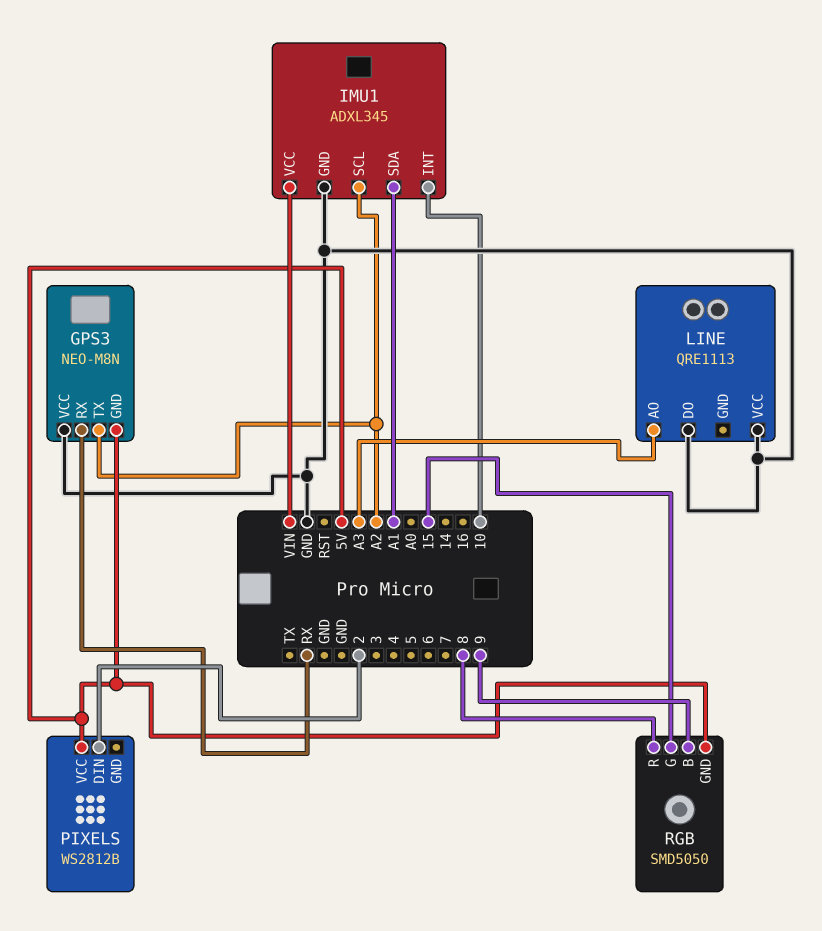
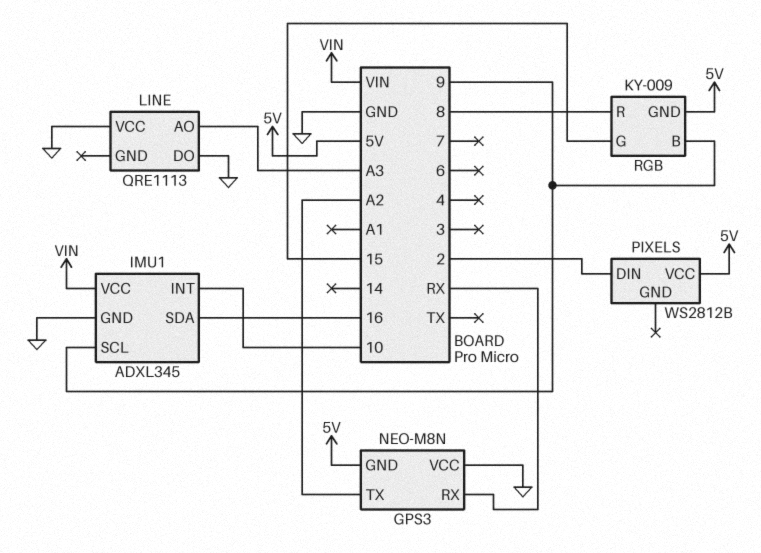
IMU1 pin SCL: A2 -> 9
IMU1 pin SDA: A1 -> 16
RGB: SMD5050 -> KY-009

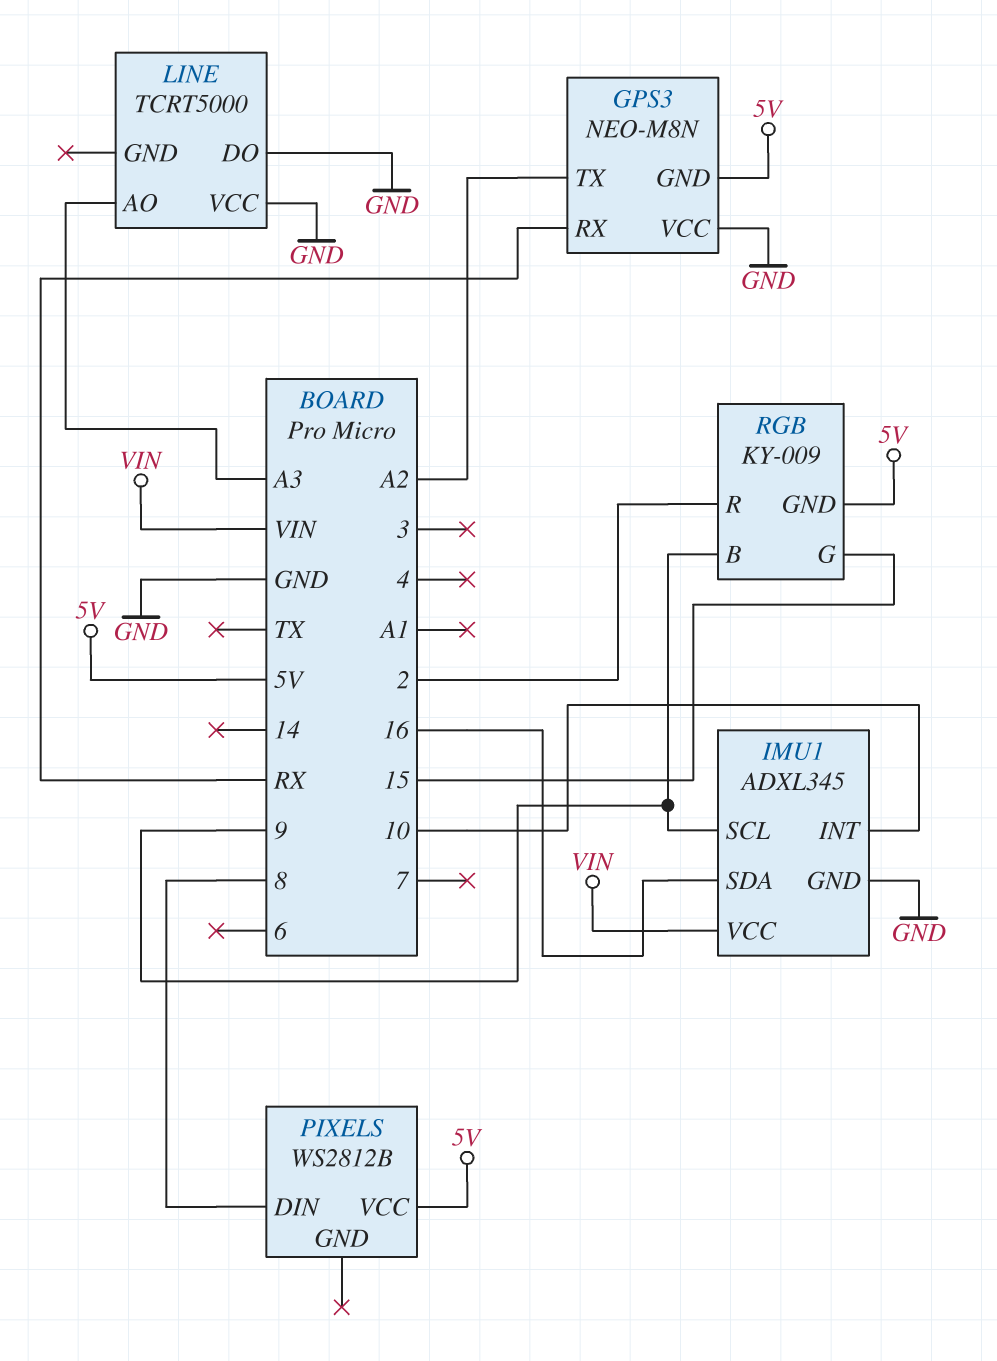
LINE: QRE1113 -> TCRT5000
PIXELS pin DIN: 2 -> 8
RGB pin R: 8 -> 2

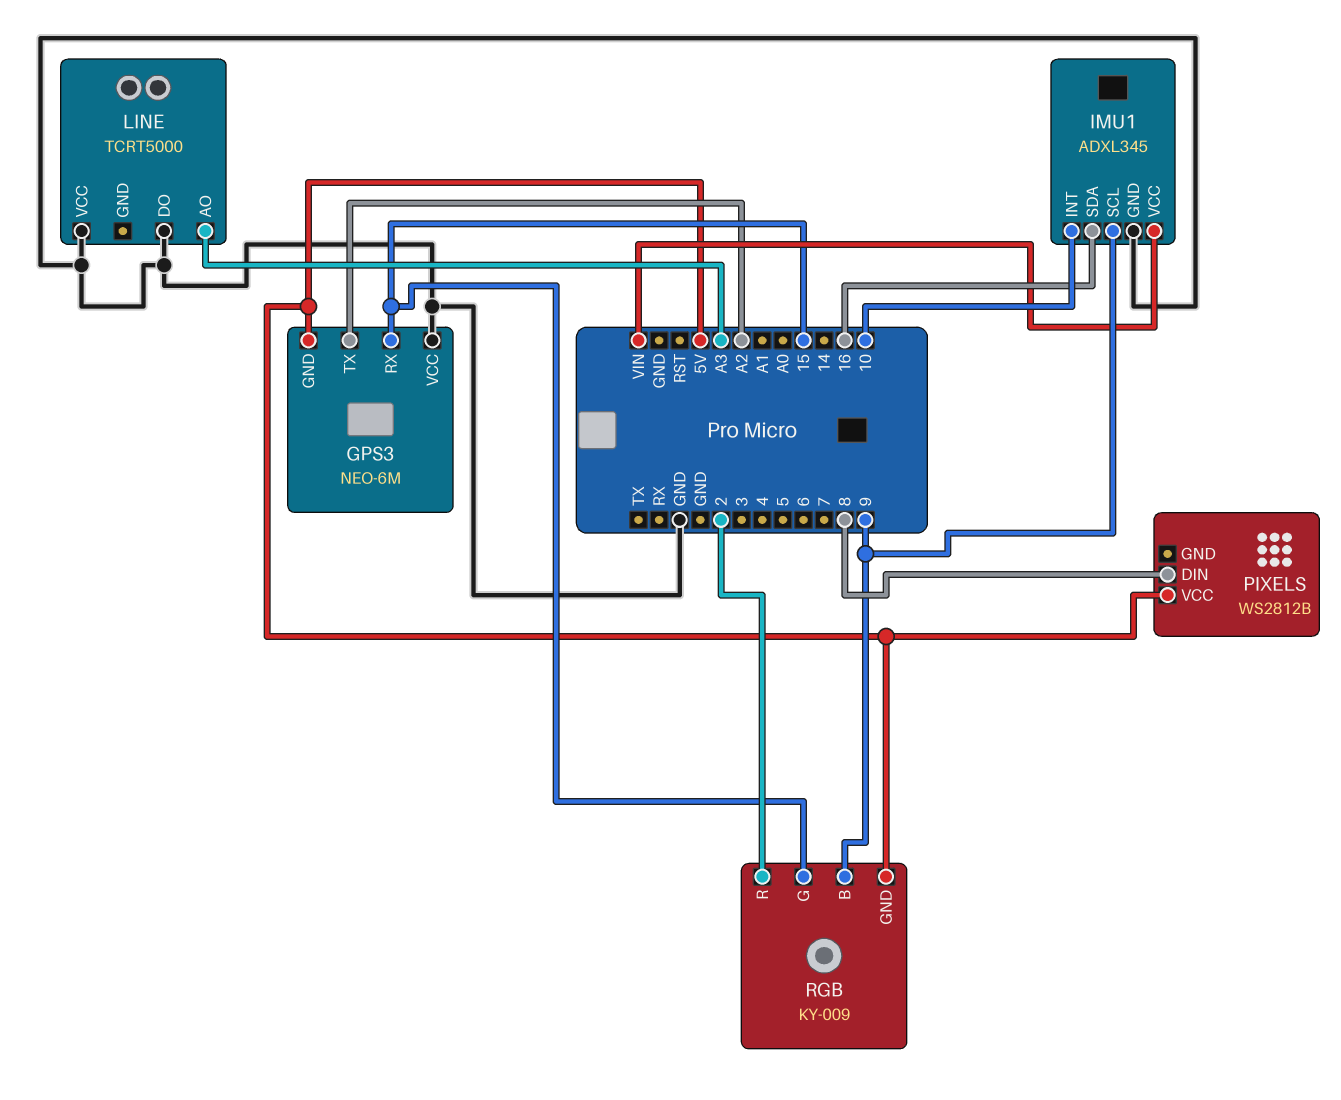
GPS3: NEO-M8N -> NEO-6M
GPS3 pin RX: RX -> 15

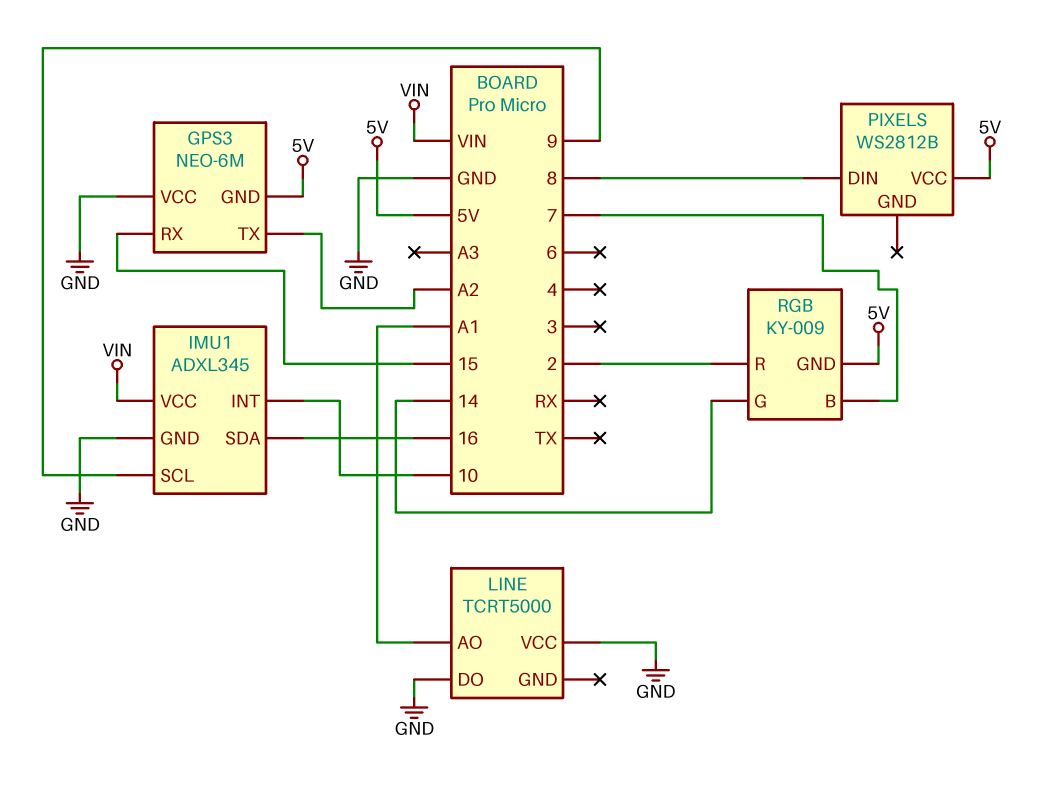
LINE pin AO: A3 -> A1
RGB pin B: 9 -> 7
RGB pin G: 15 -> 14

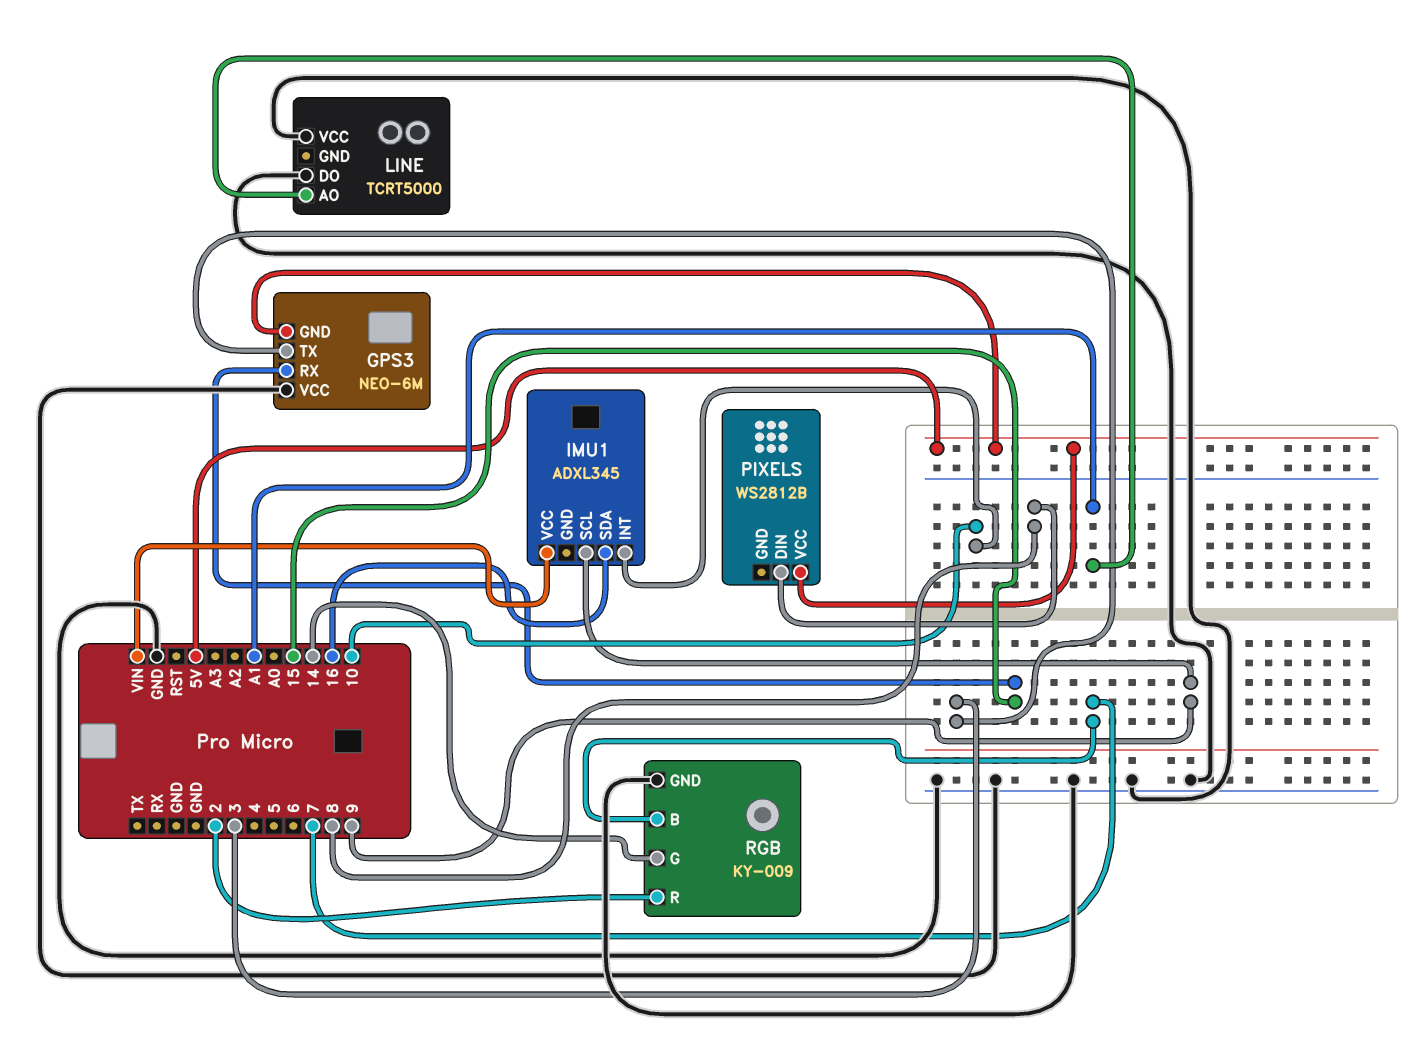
GPS3 pin TX: A2 -> 3
IMU1 pin GND: GND -> none
RGB pin GND: 5V -> GND

